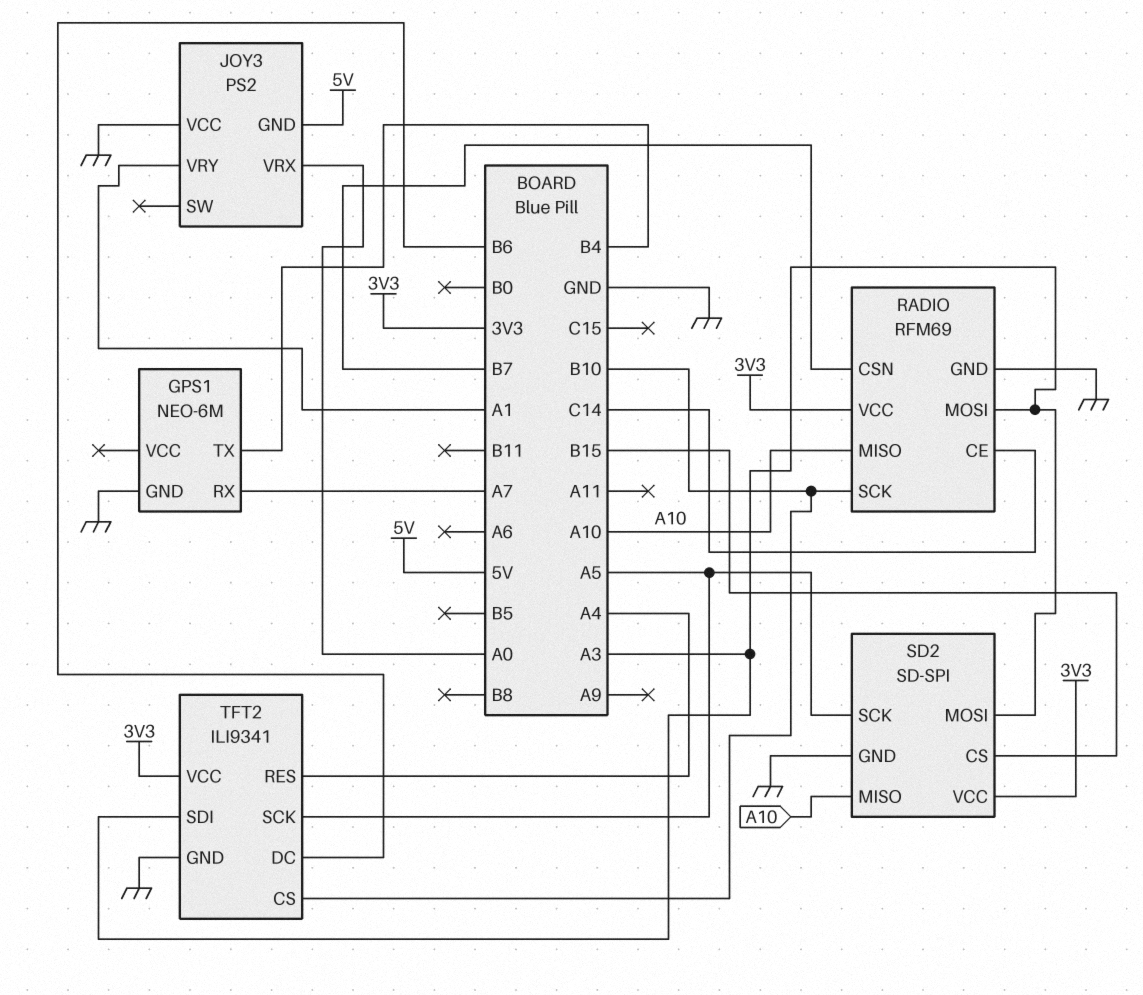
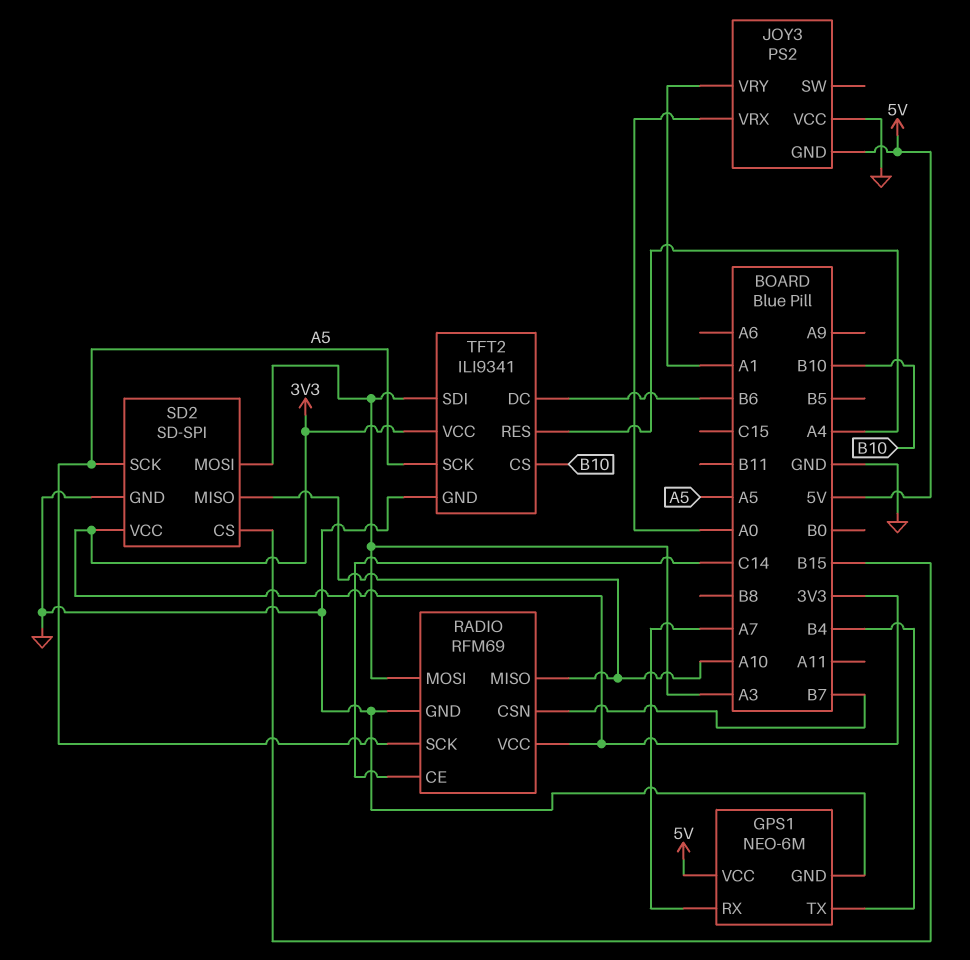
GPS1 pin VCC: none -> 5V
RADIO pin SCK: B10 -> A5

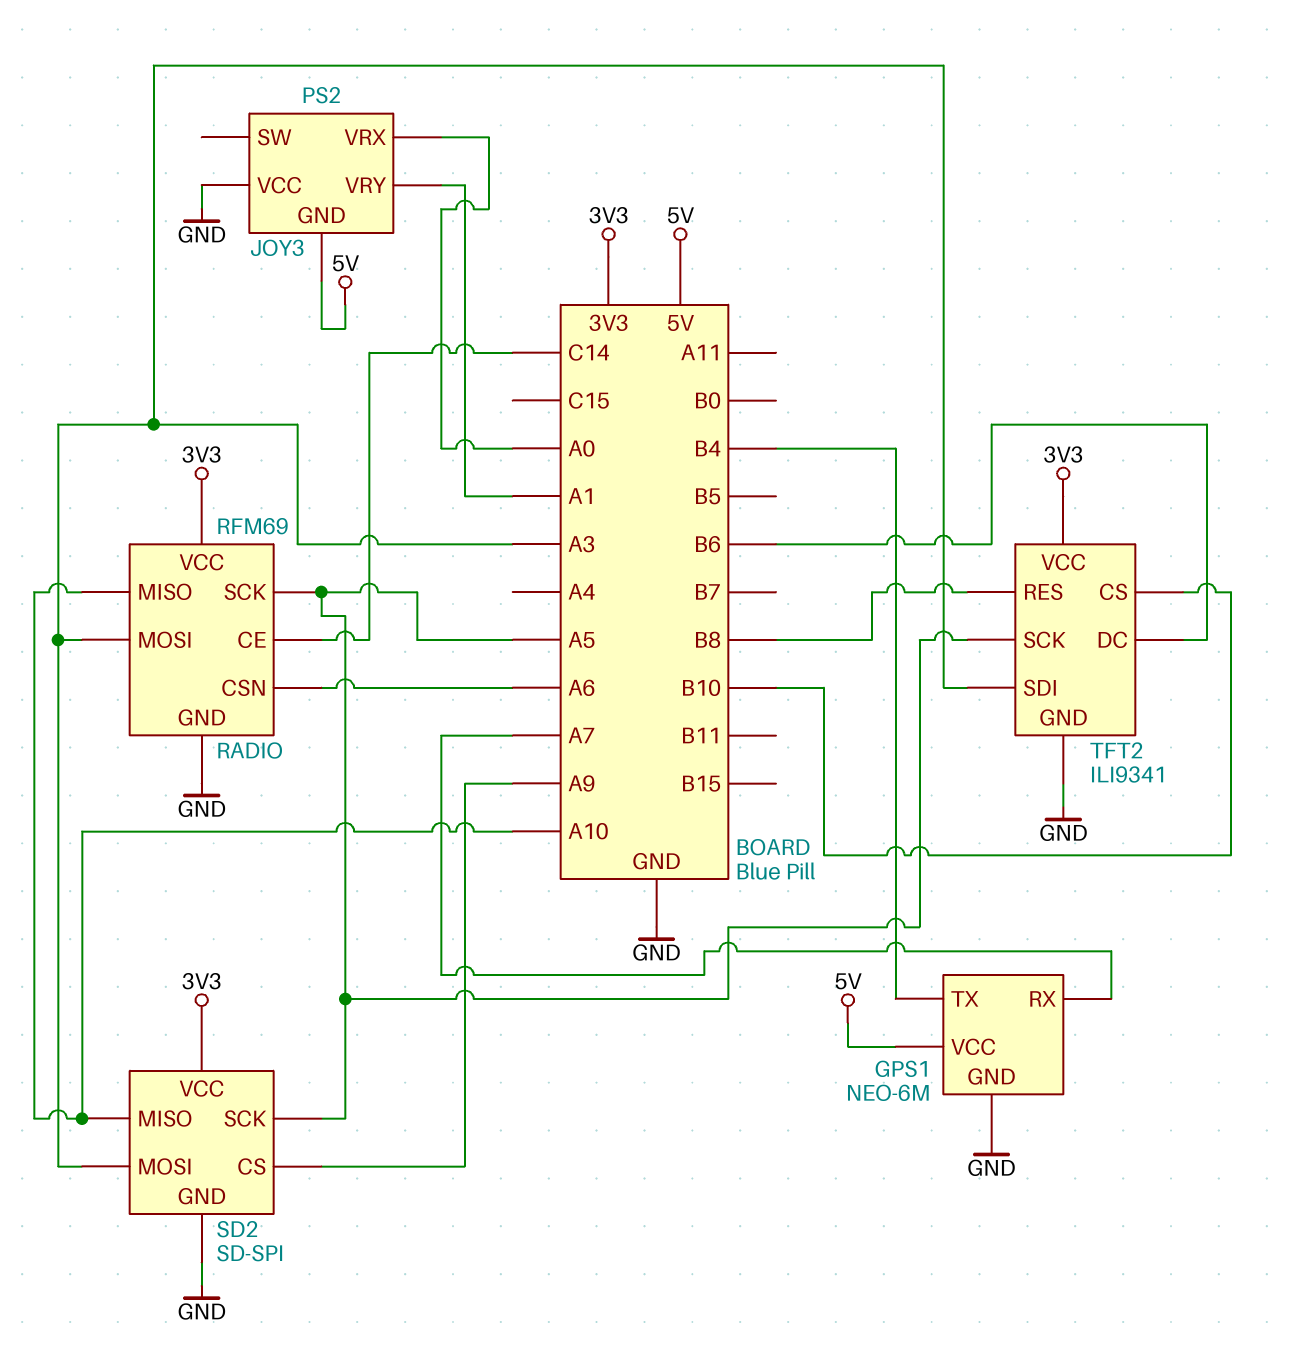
RADIO pin CSN: B7 -> A6
SD2 pin CS: B15 -> A9
TFT2 pin RES: A4 -> B8

